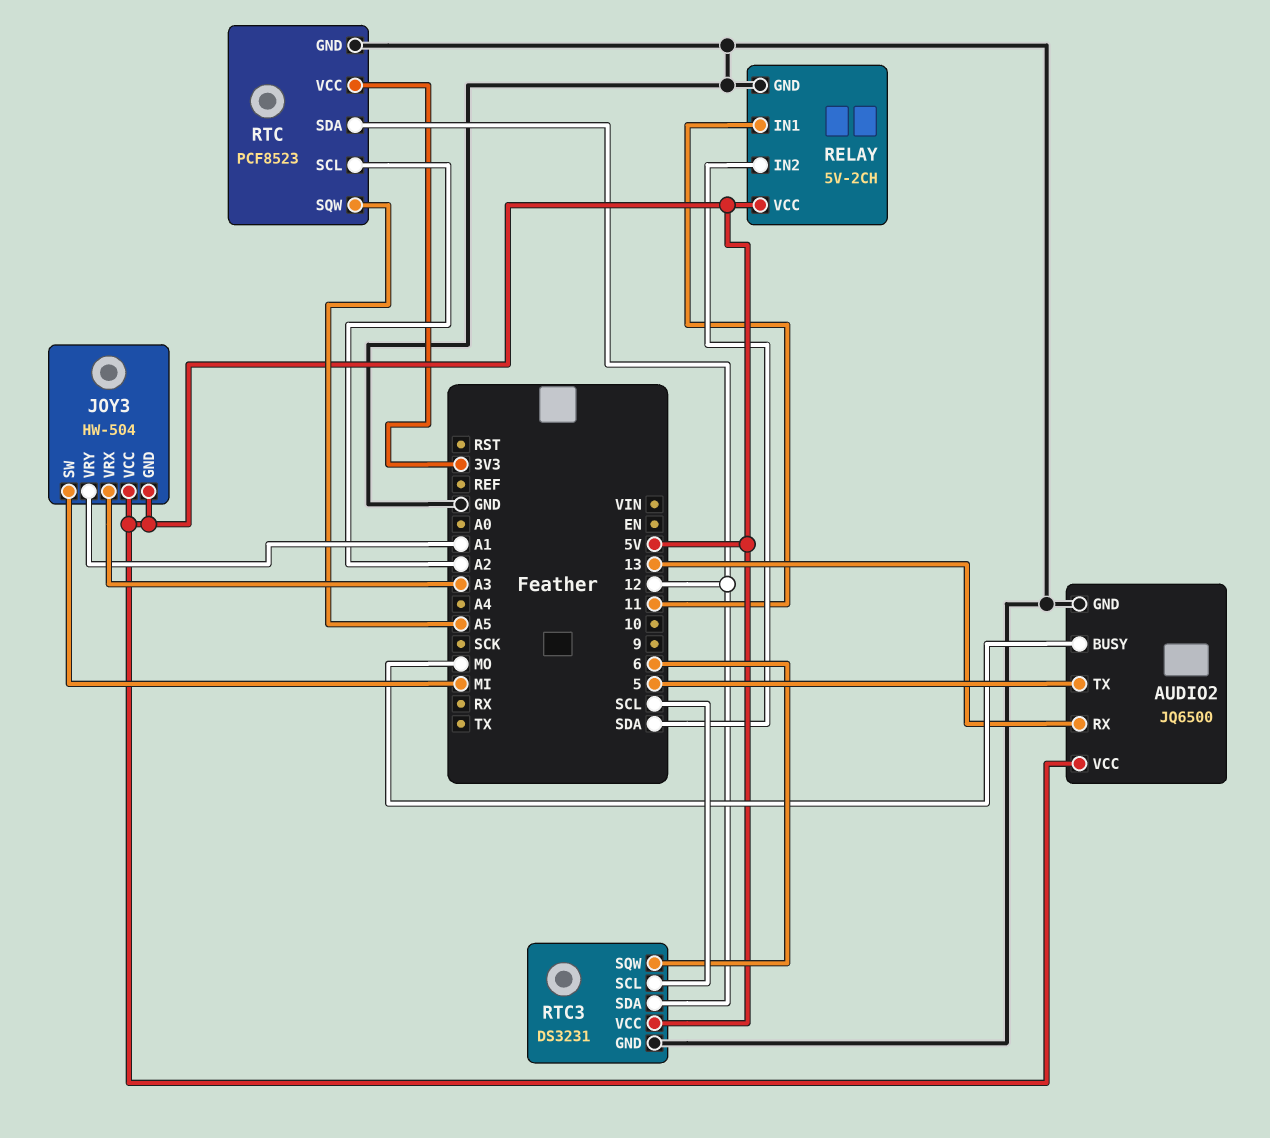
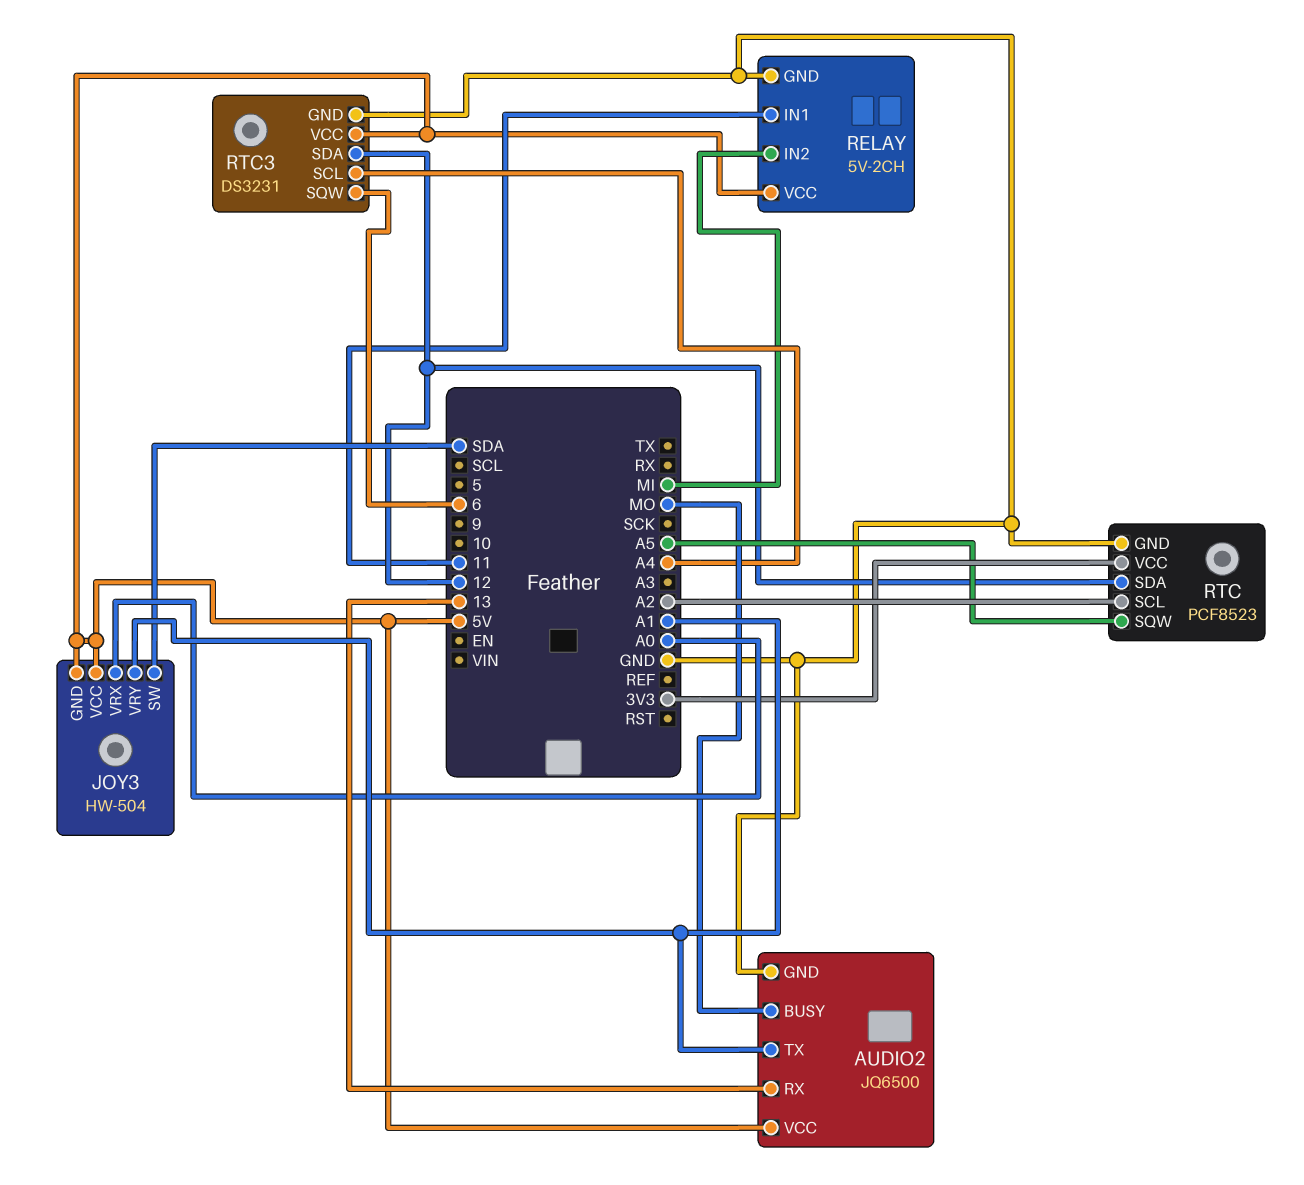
AUDIO2 pin TX: 5 -> A1
JOY3 pin SW: MI -> SDA
JOY3 pin VRX: A3 -> A0
RELAY pin IN2: SDA -> MI
RTC3 pin SCL: SCL -> A4

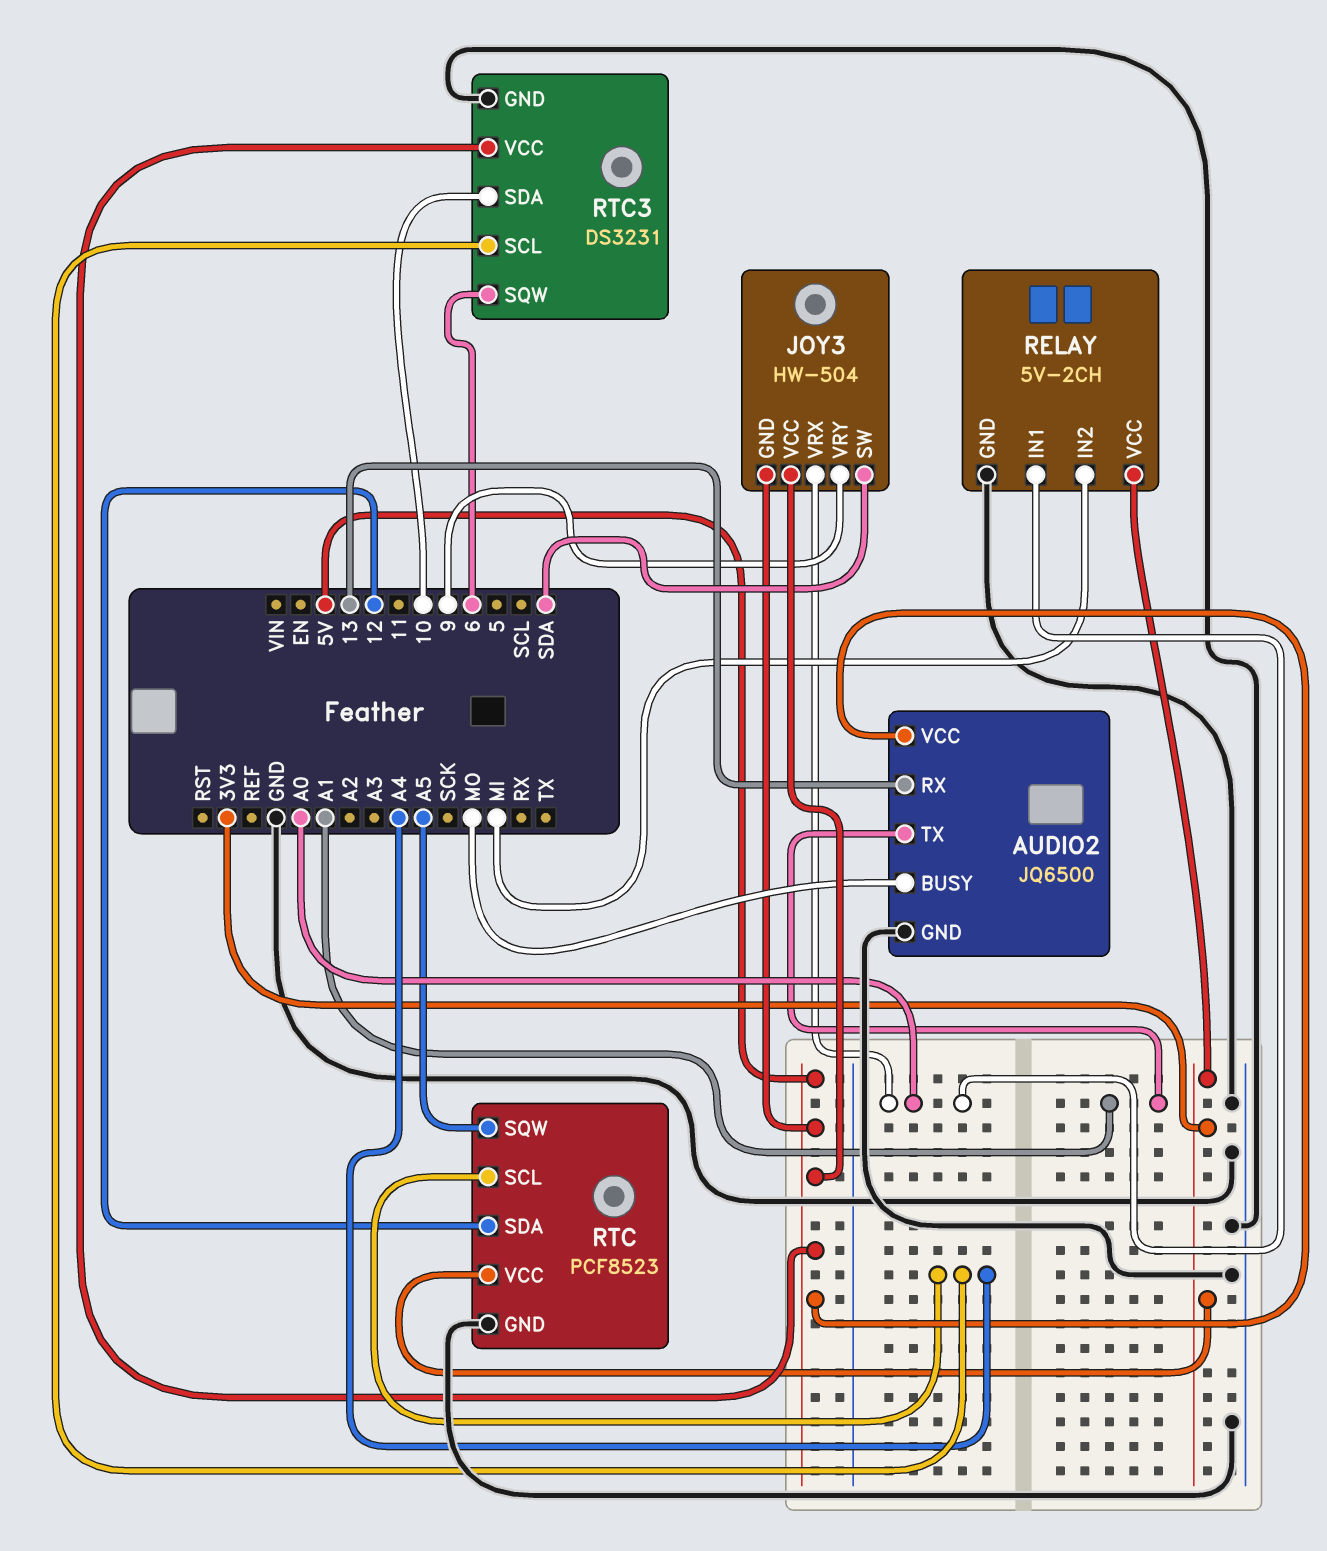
JOY3 pin VRY: A1 -> 9
RELAY pin IN1: 11 -> A0
RELAY pin VCC: 5V -> 3V3
RTC pin SCL: A2 -> A4
RTC3 pin SDA: 12 -> 10

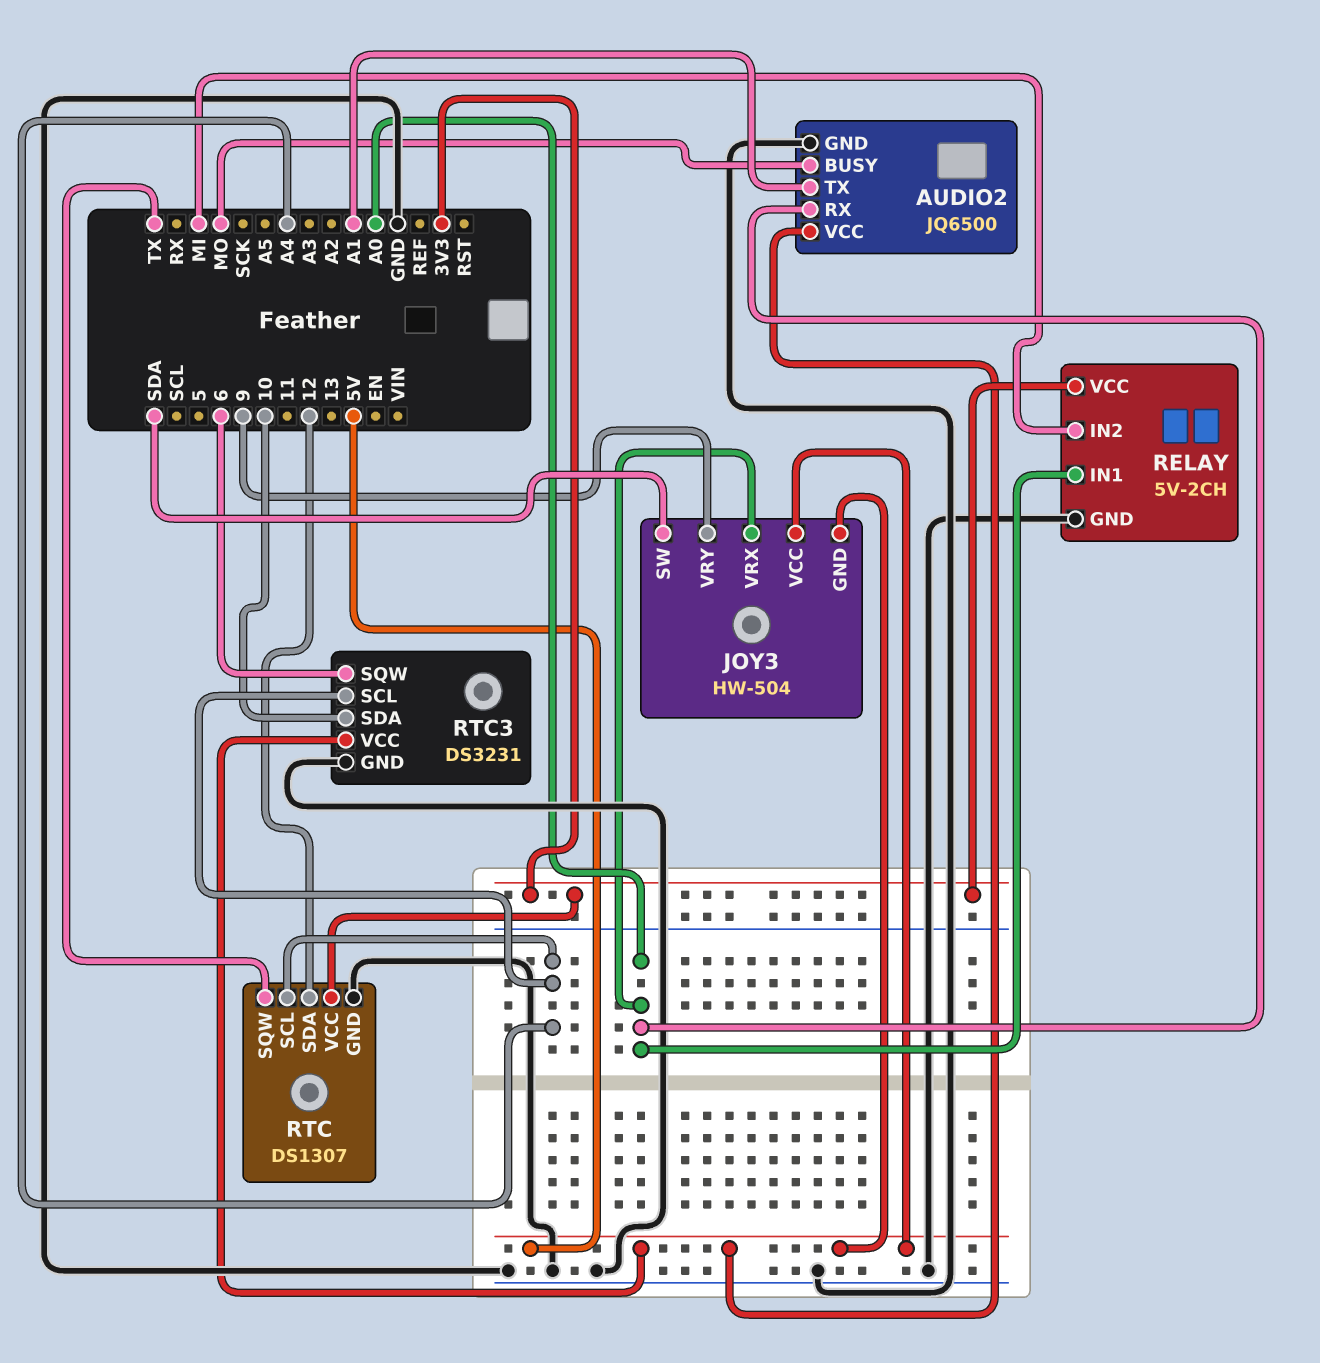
AUDIO2 pin RX: 13 -> A0
RTC: PCF8523 -> DS1307
RTC pin SQW: A5 -> TX

